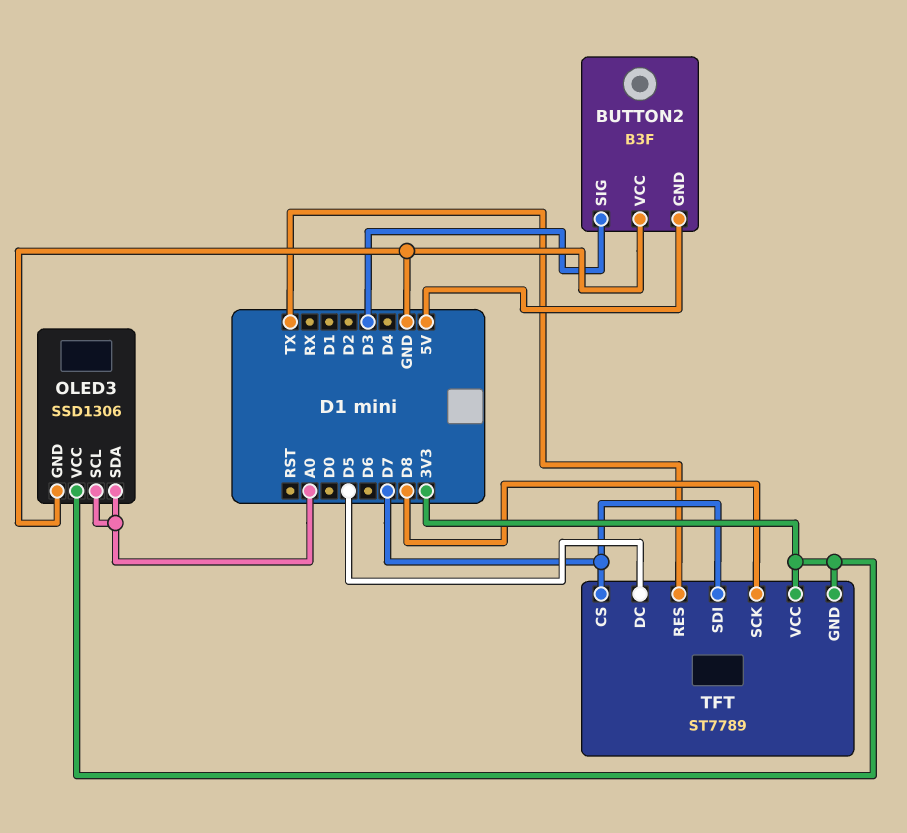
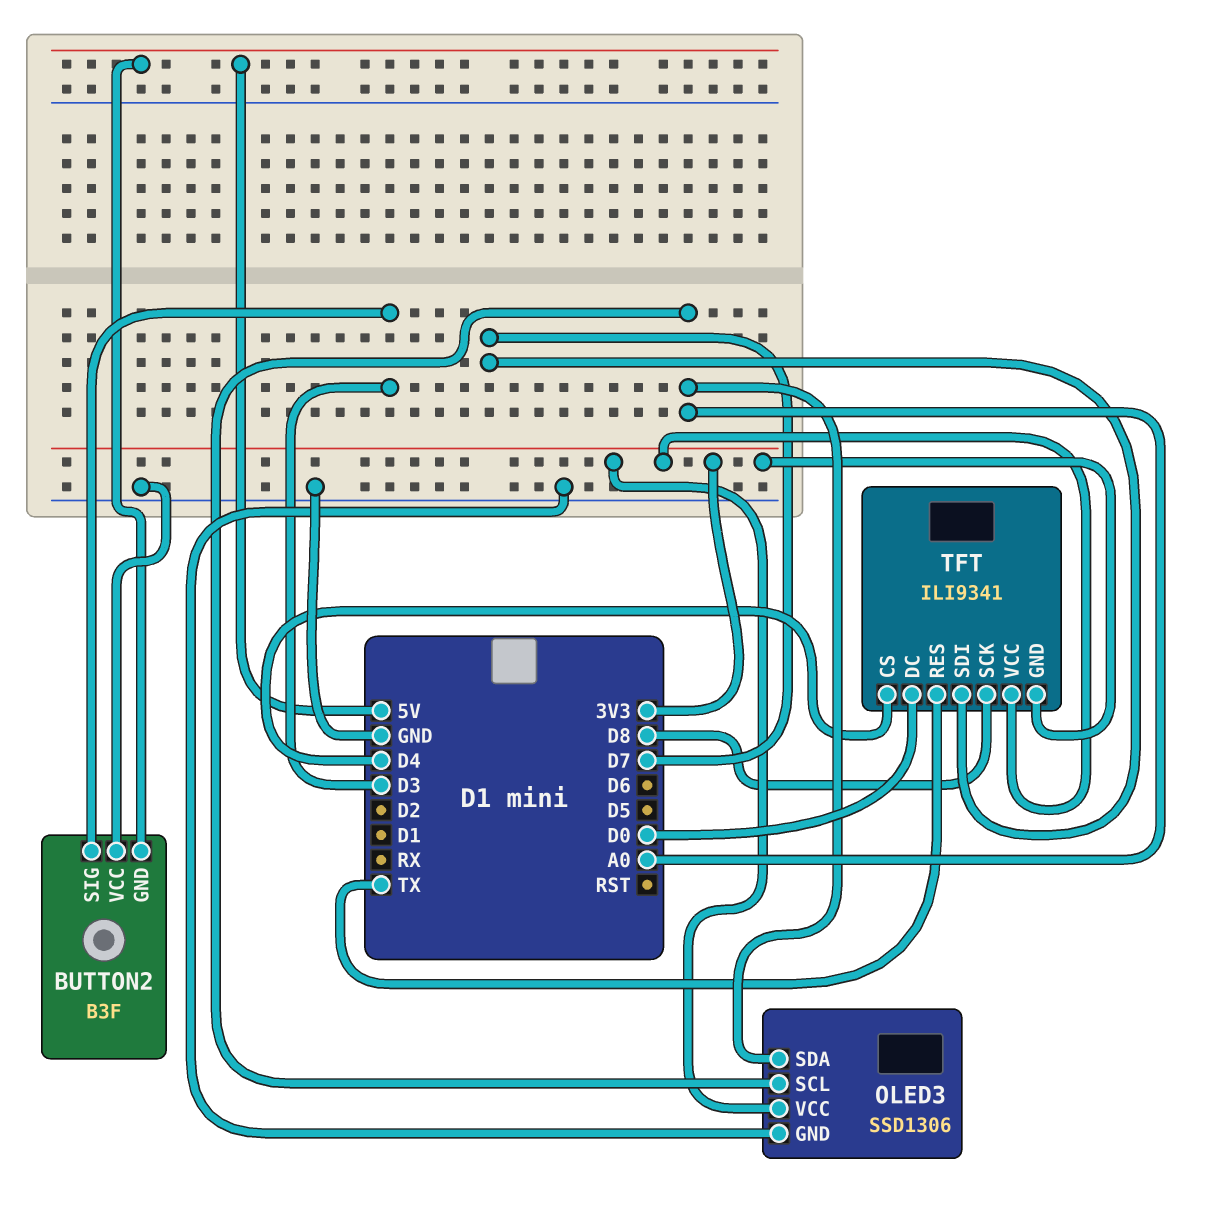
TFT: ST7789 -> ILI9341
TFT pin CS: D7 -> D4
TFT pin DC: D5 -> D0

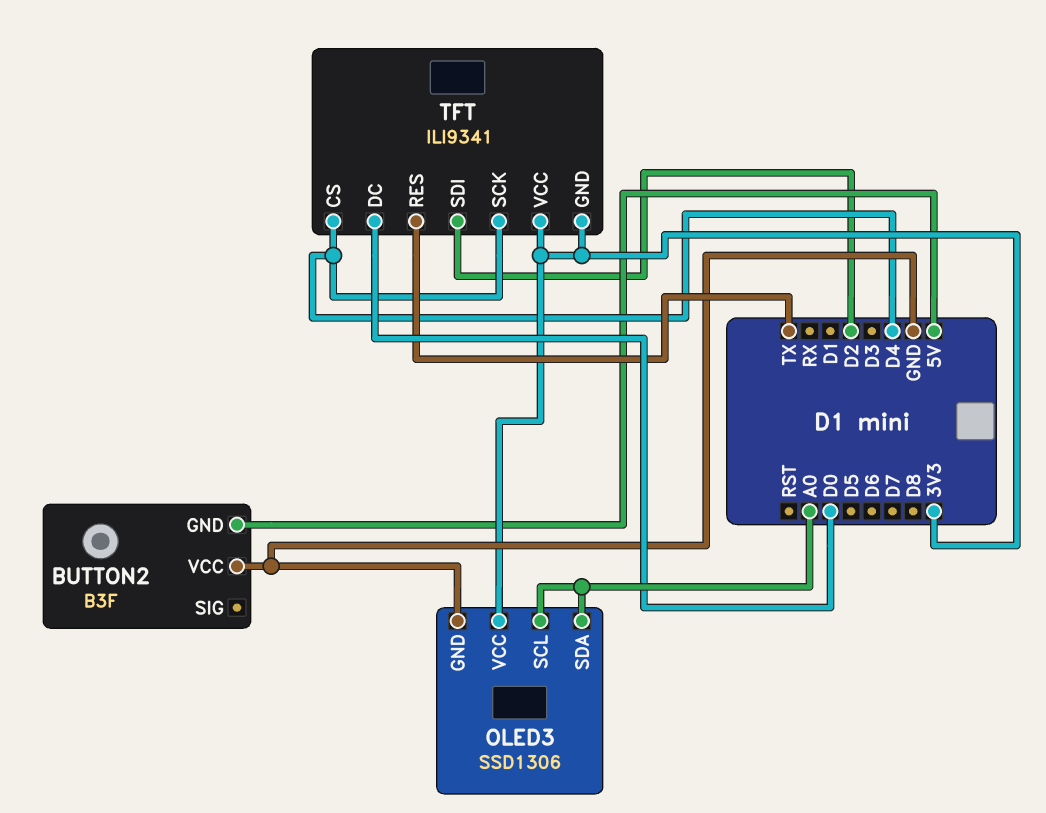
BUTTON2 pin SIG: D3 -> none
TFT pin SCK: D8 -> D4
TFT pin SDI: D7 -> D2

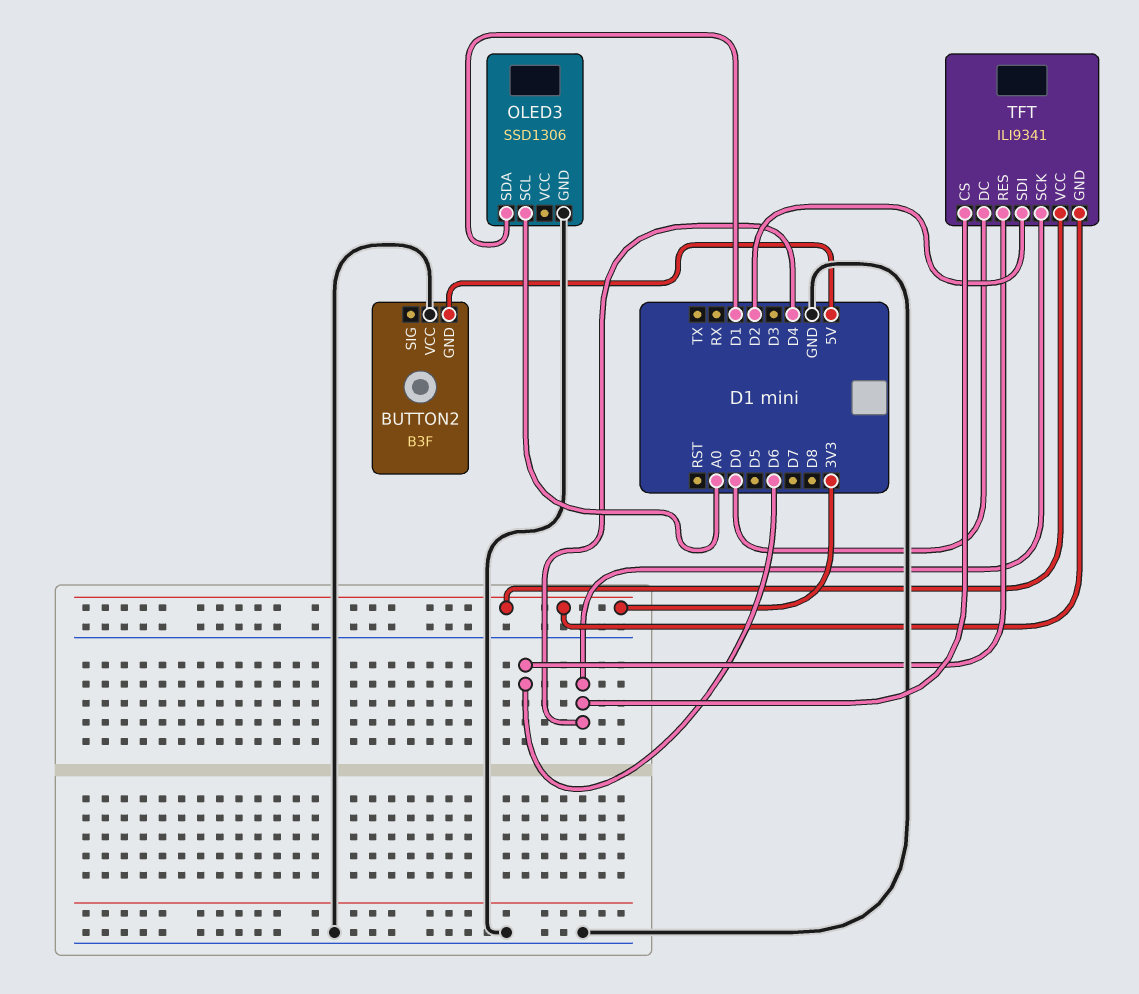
OLED3 pin SDA: A0 -> D1
OLED3 pin VCC: 3V3 -> none
TFT pin RES: TX -> D6

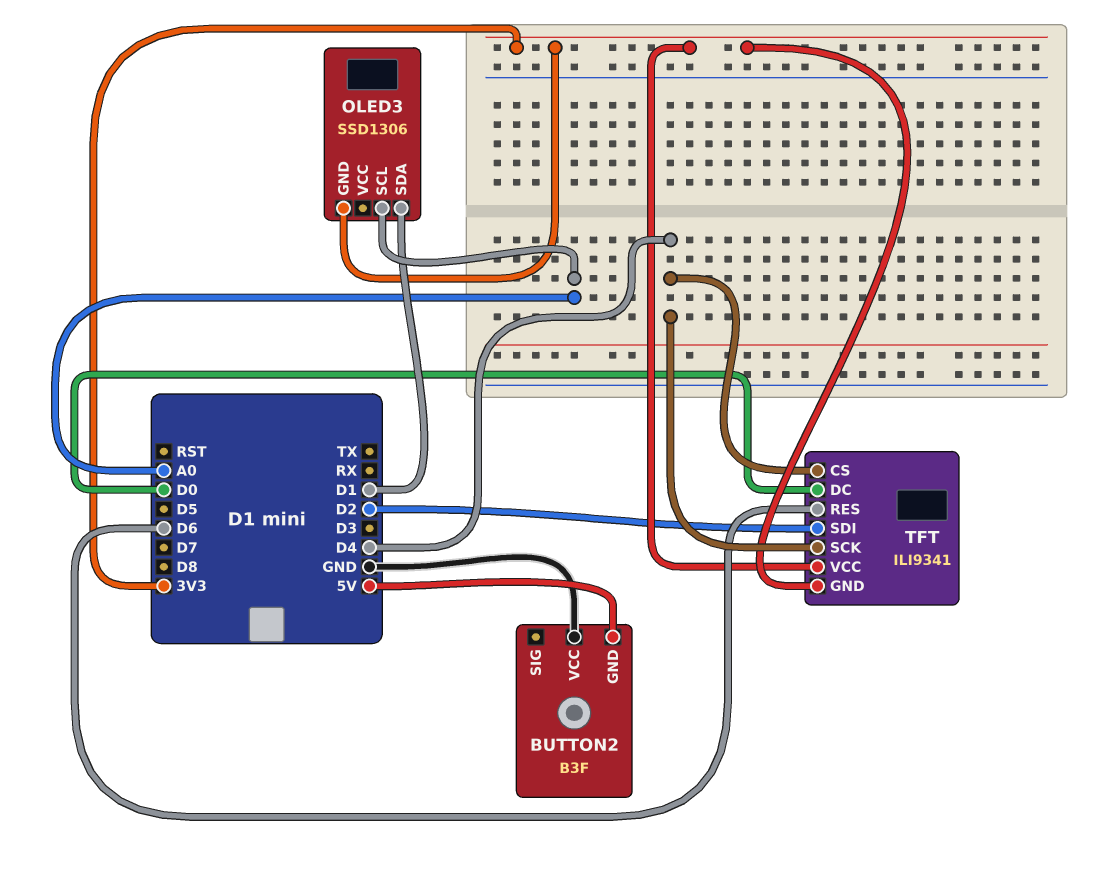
OLED3 pin GND: GND -> 3V3

